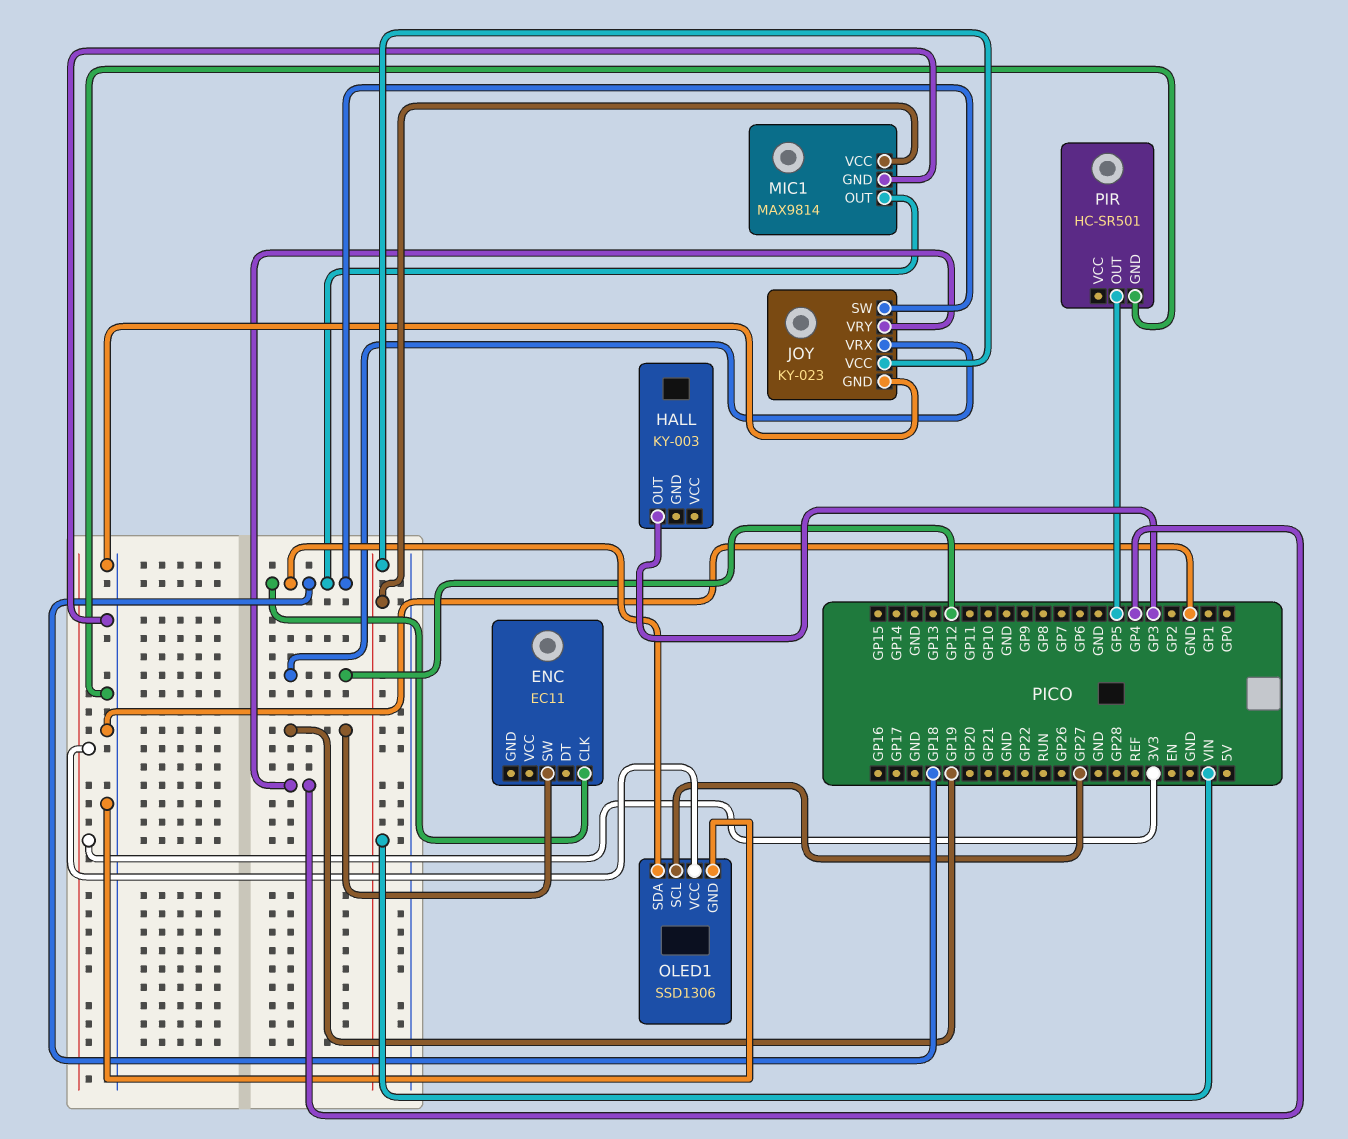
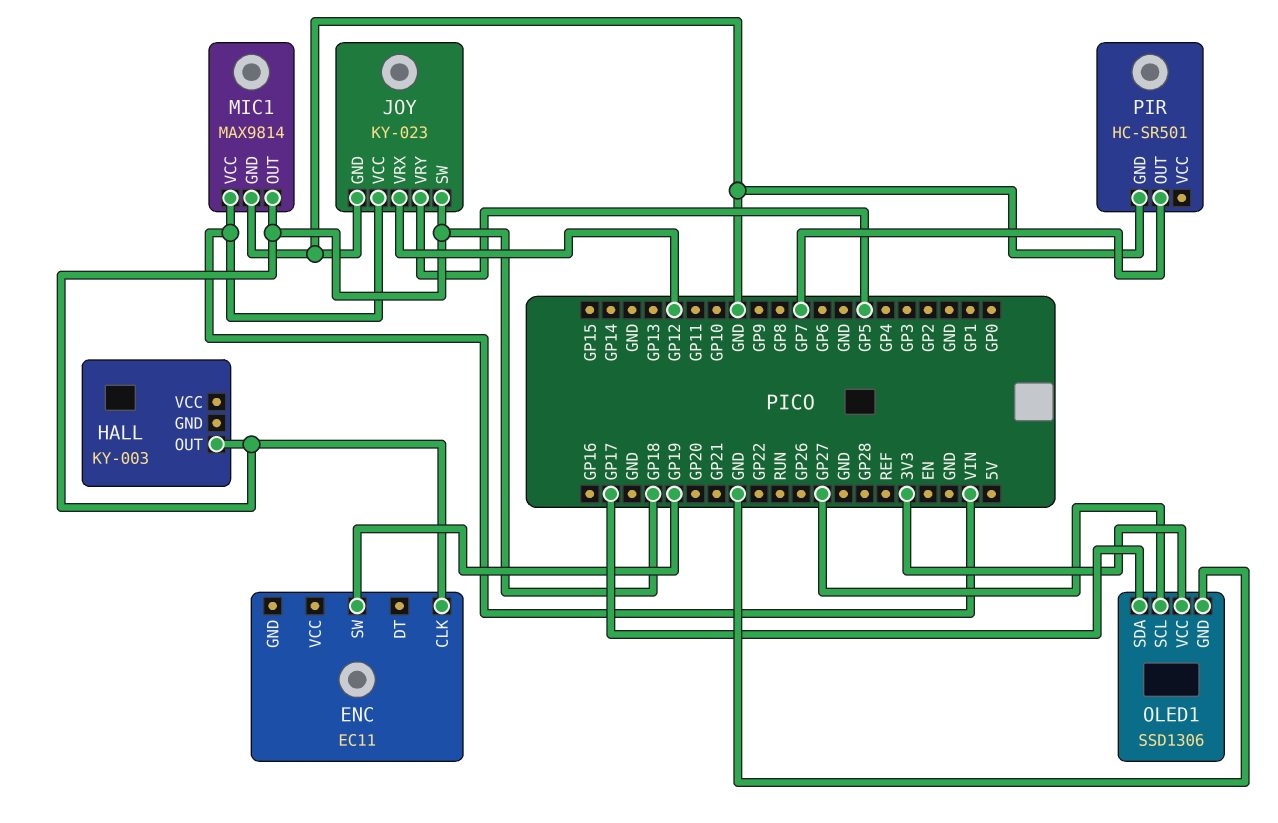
HALL pin OUT: GP3 -> GP18
JOY pin VRY: GP4 -> GP5
OLED1 pin SDA: GP18 -> GP17
PIR pin OUT: GP5 -> GP7

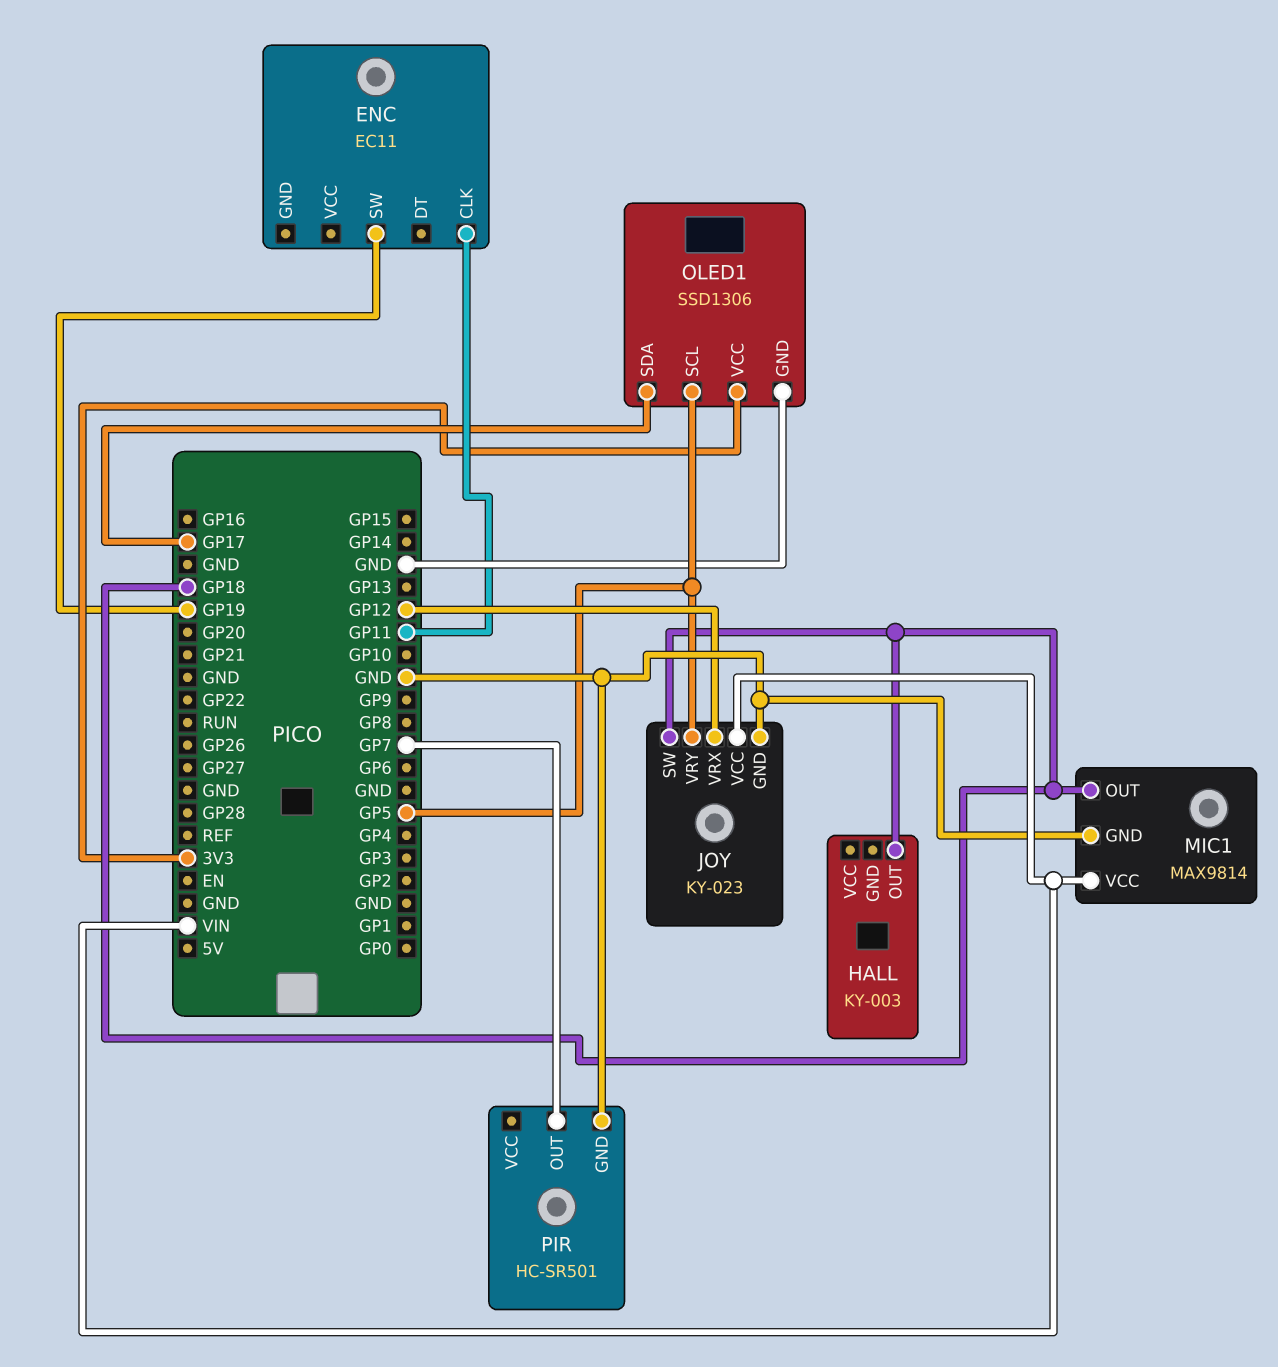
ENC pin CLK: GP18 -> GP11
OLED1 pin SCL: GP27 -> GP5

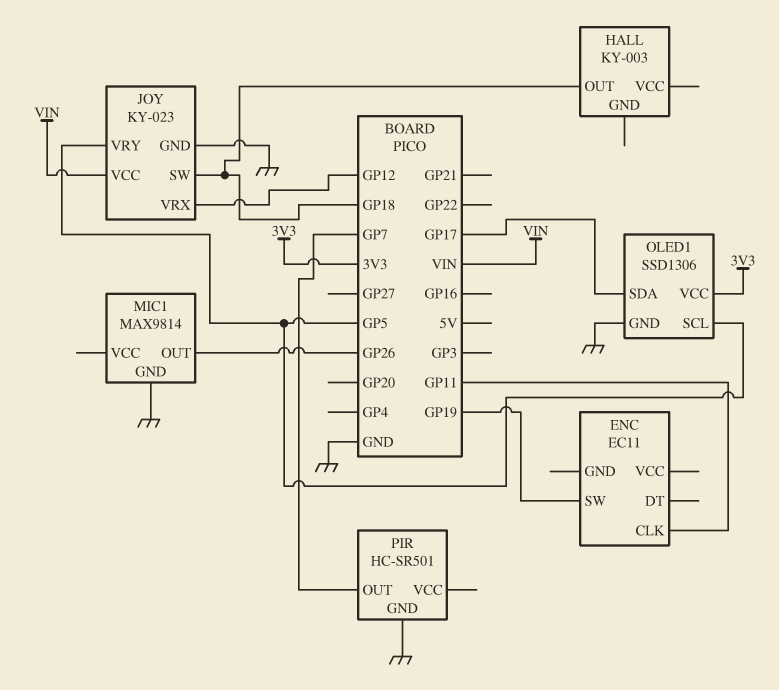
MIC1 pin OUT: GP18 -> GP26
MIC1 pin VCC: VIN -> none

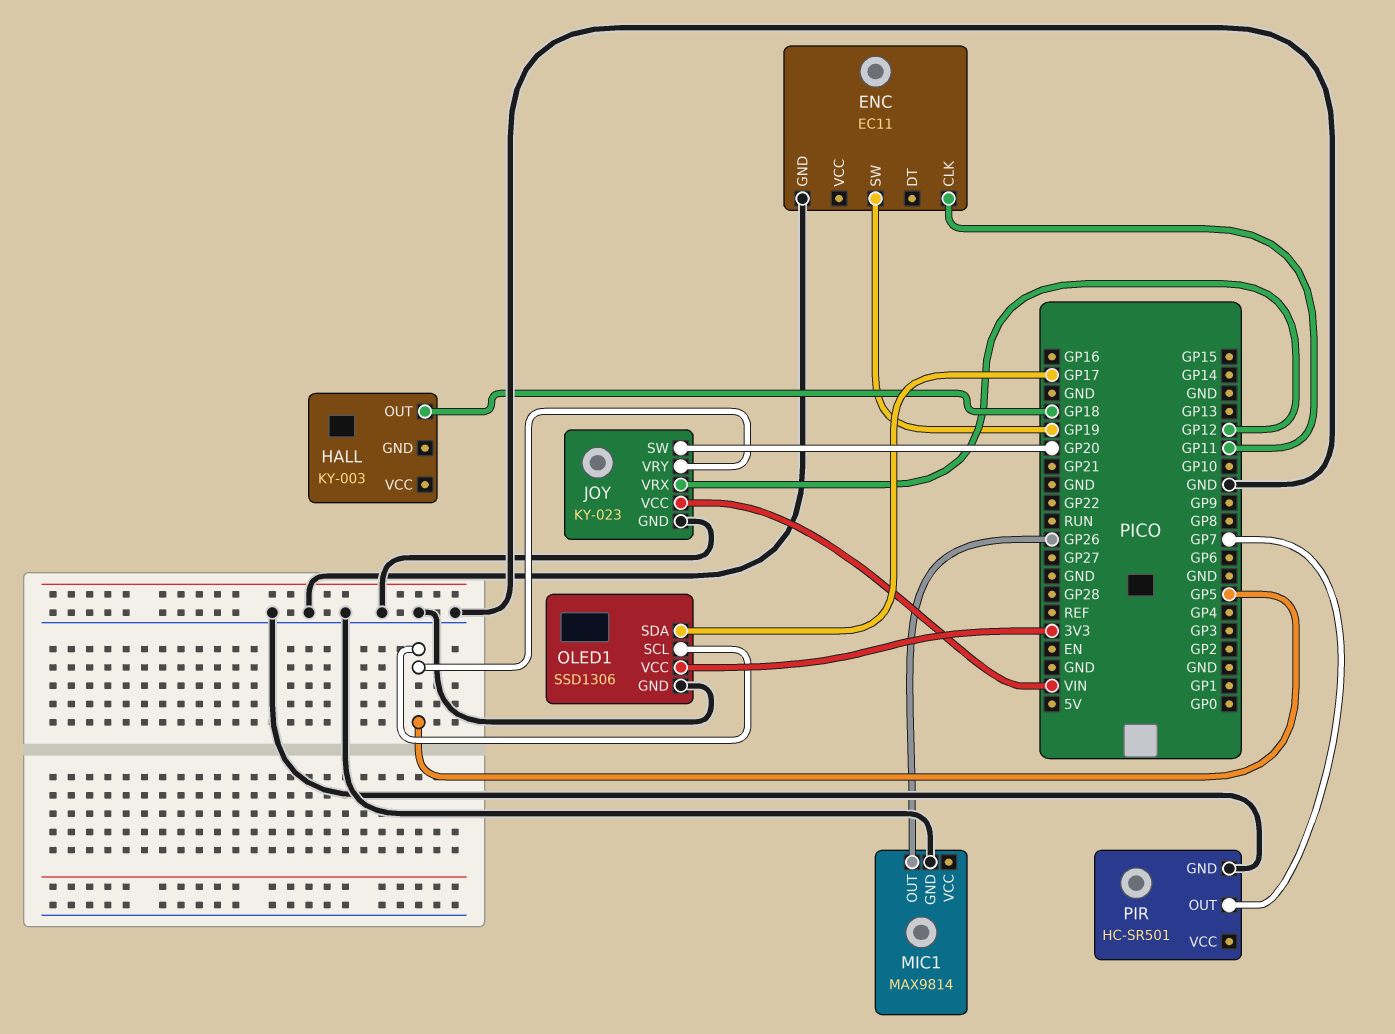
ENC pin GND: none -> GND
JOY pin SW: GP18 -> GP20

